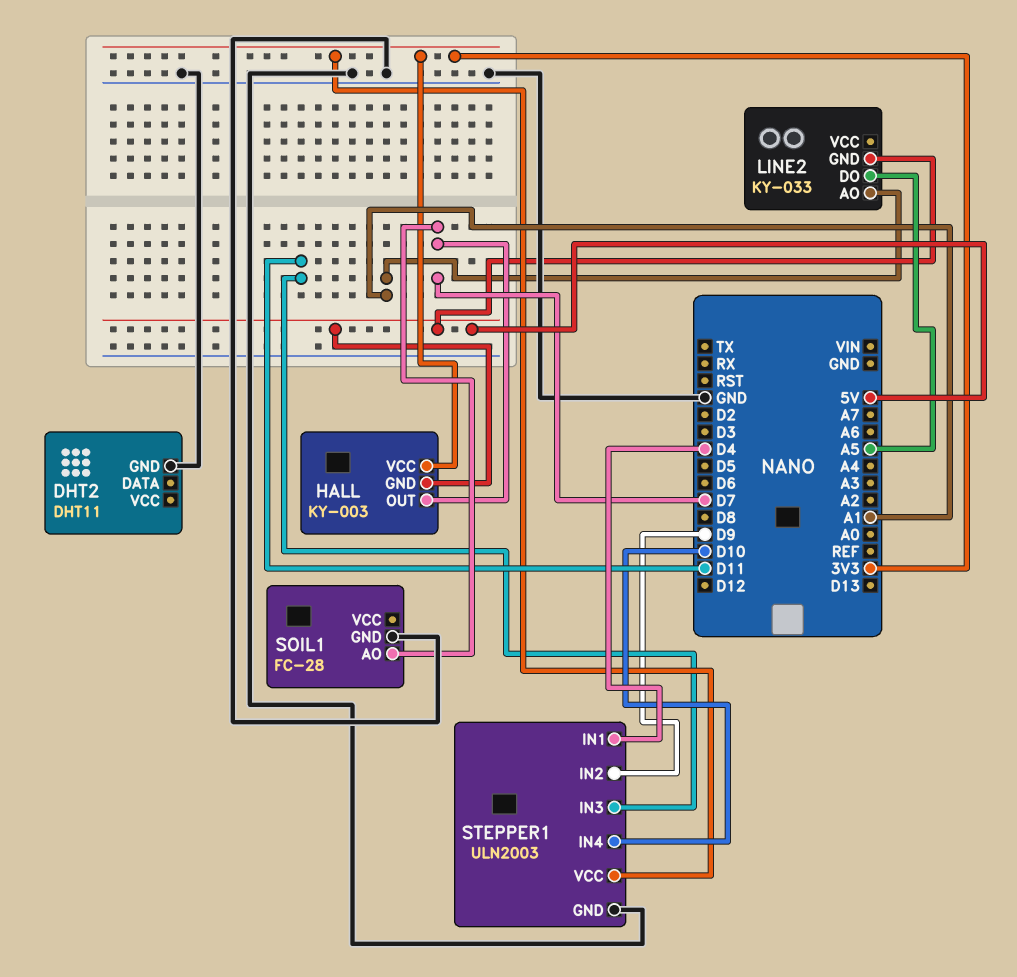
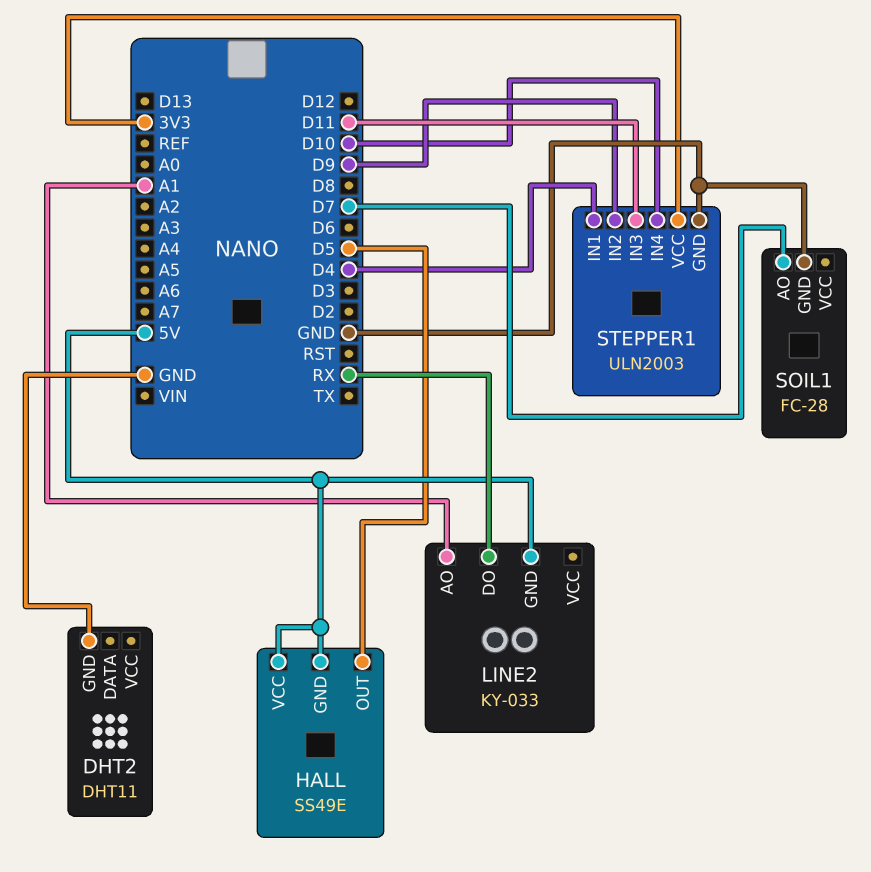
HALL: KY-003 -> SS49E
HALL pin OUT: D7 -> D5
HALL pin VCC: 3V3 -> 5V
LINE2 pin DO: A5 -> RX

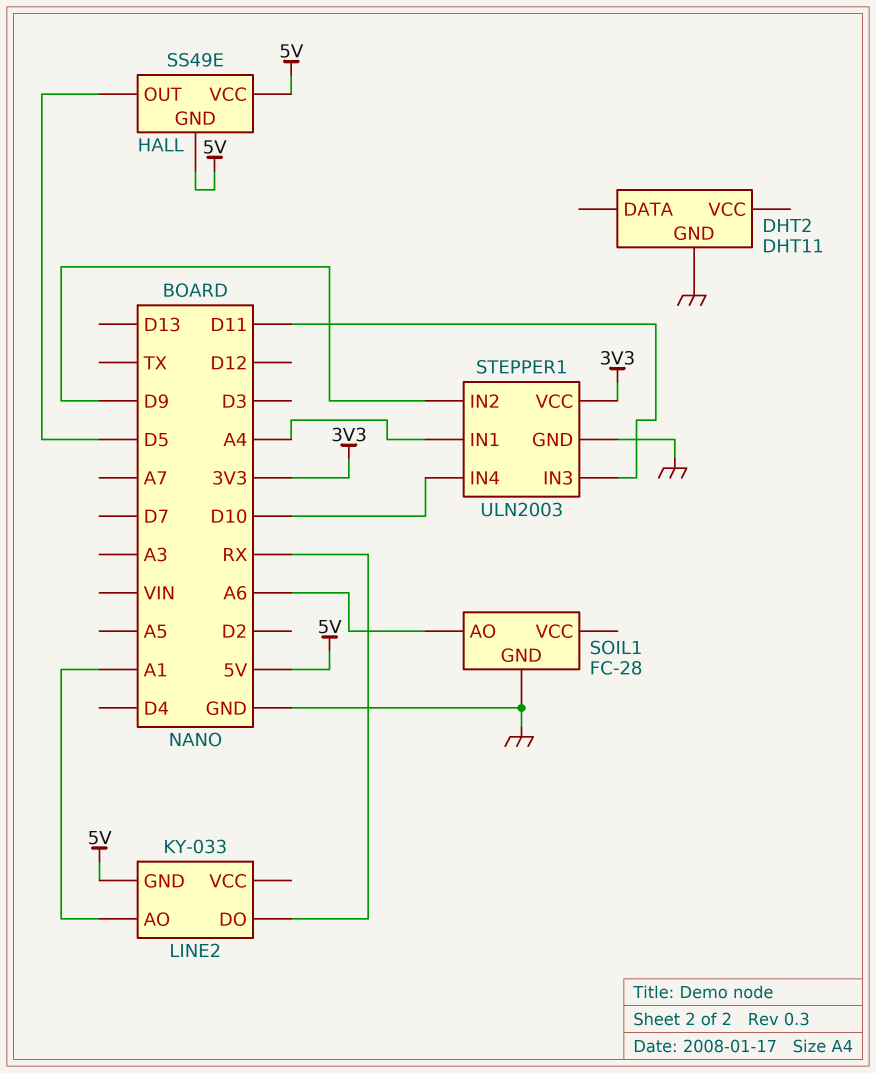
SOIL1 pin AO: D7 -> A6
STEPPER1 pin IN1: D4 -> A4

